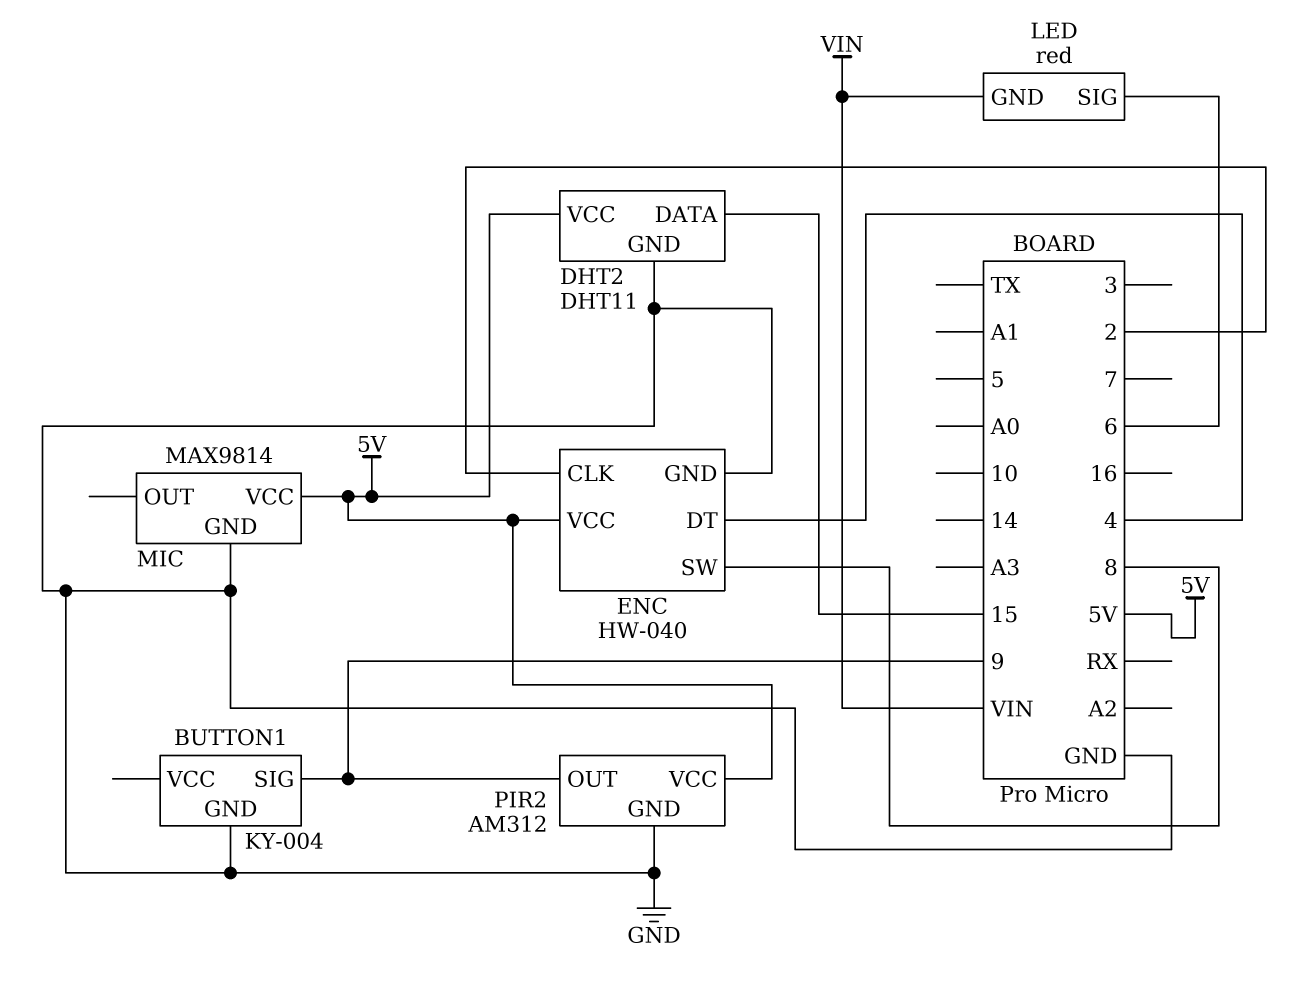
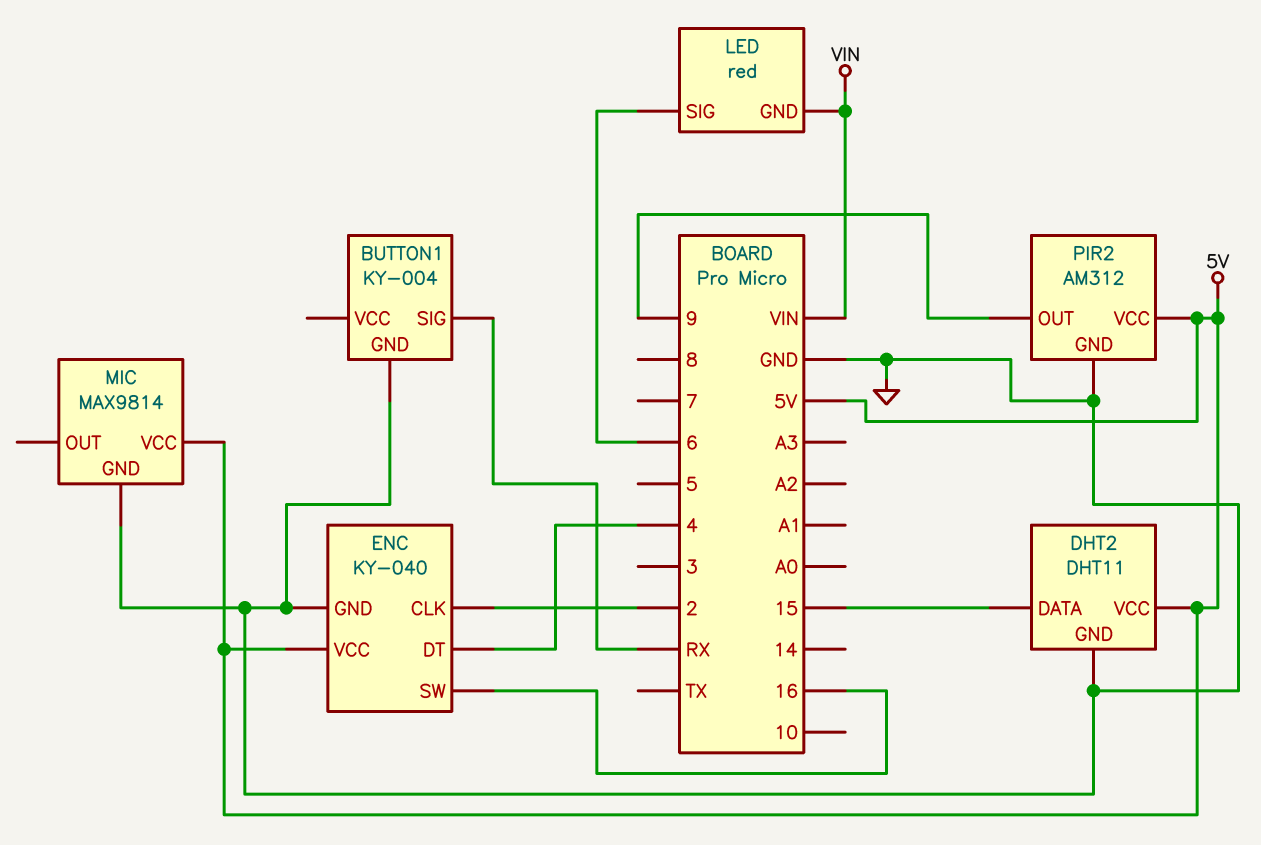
BUTTON1 pin SIG: 9 -> RX
ENC: HW-040 -> KY-040
ENC pin SW: 8 -> 16

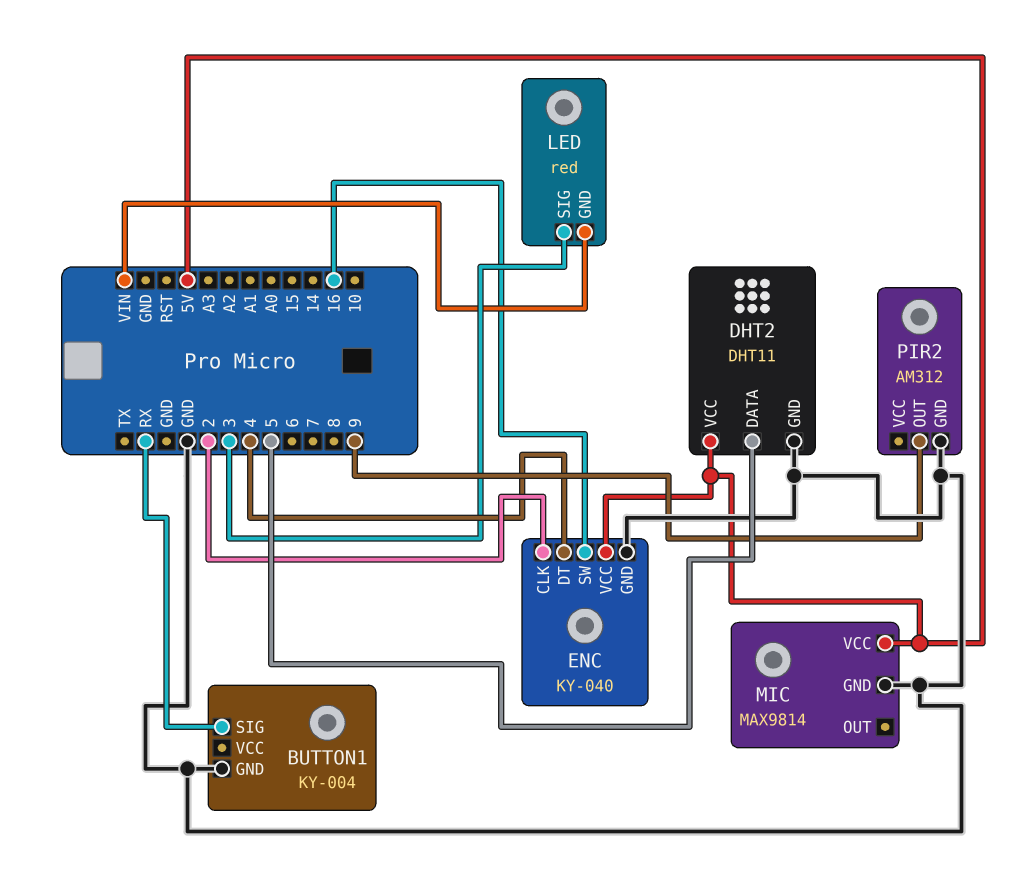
DHT2 pin DATA: 15 -> 5
LED pin SIG: 6 -> 3
PIR2 pin VCC: 5V -> none

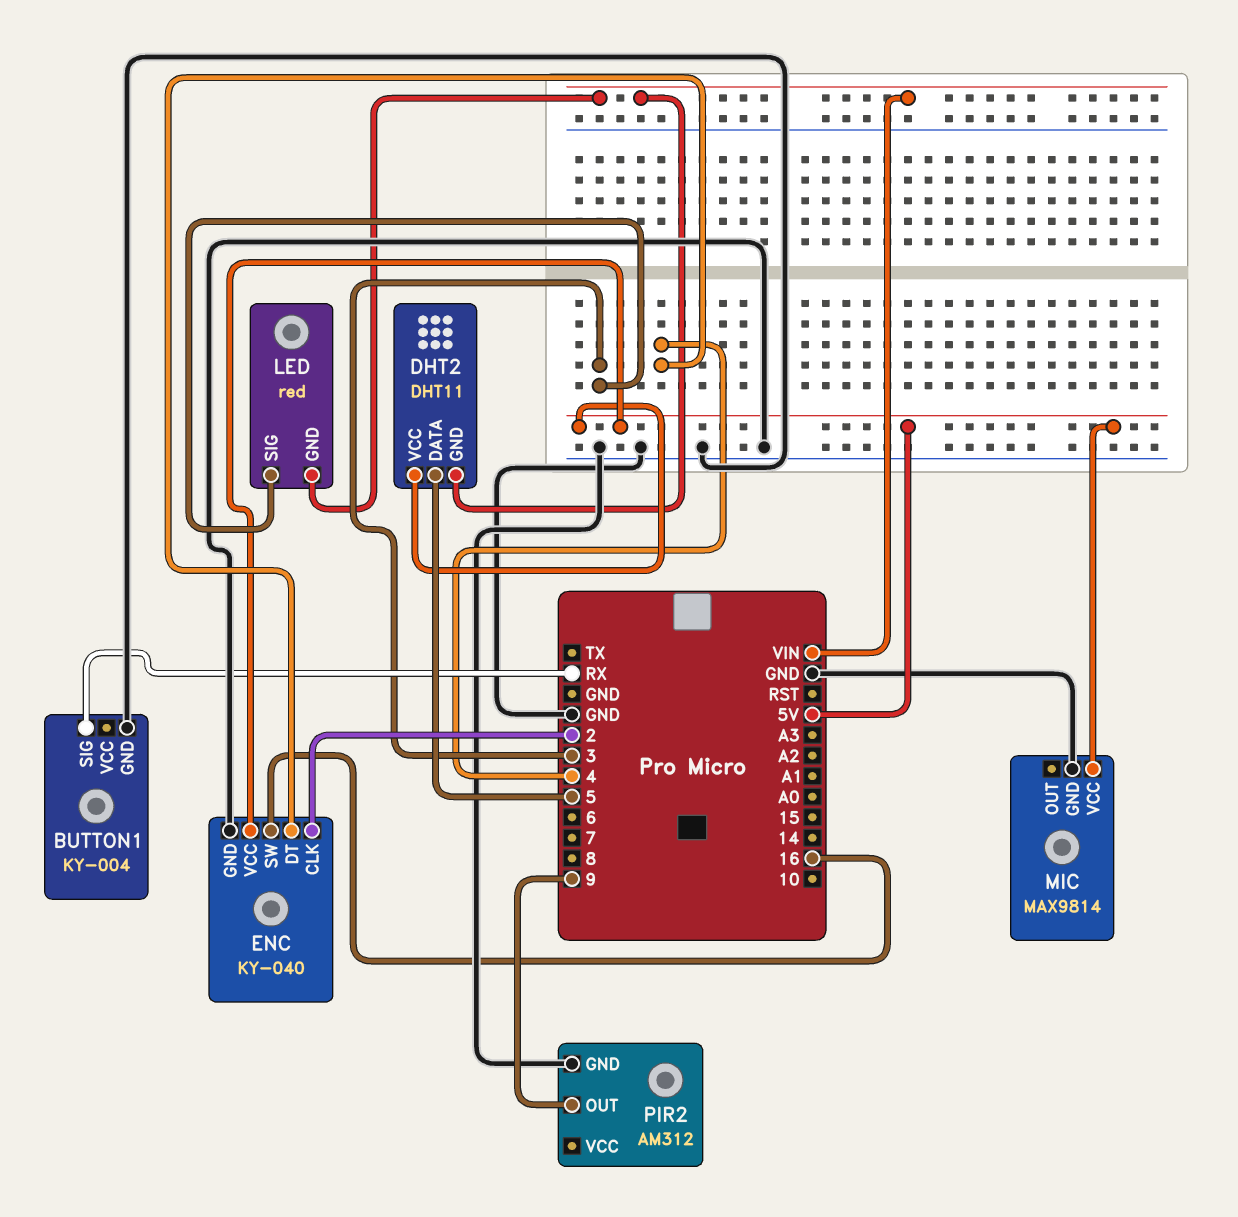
DHT2 pin GND: GND -> VIN

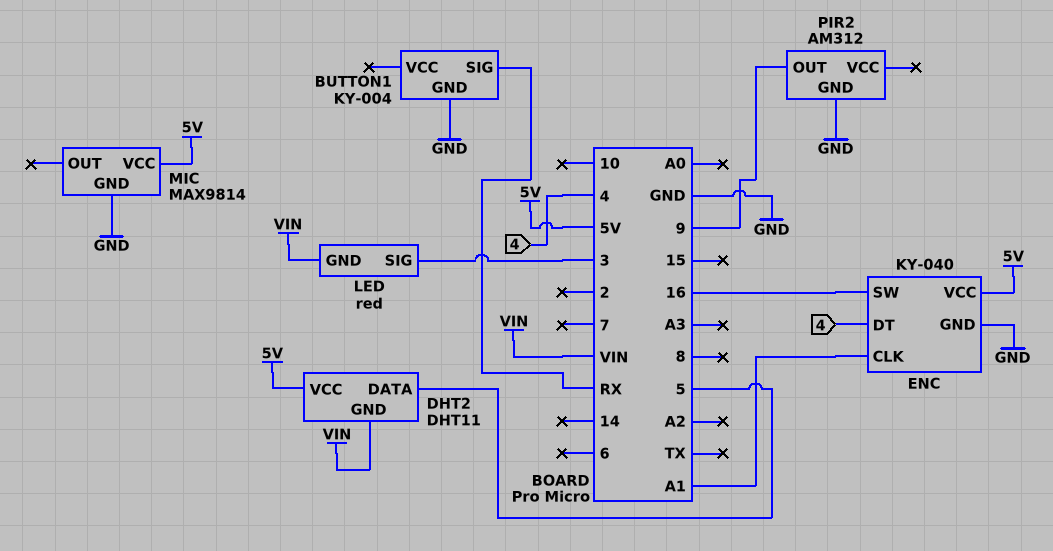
ENC pin CLK: 2 -> A1

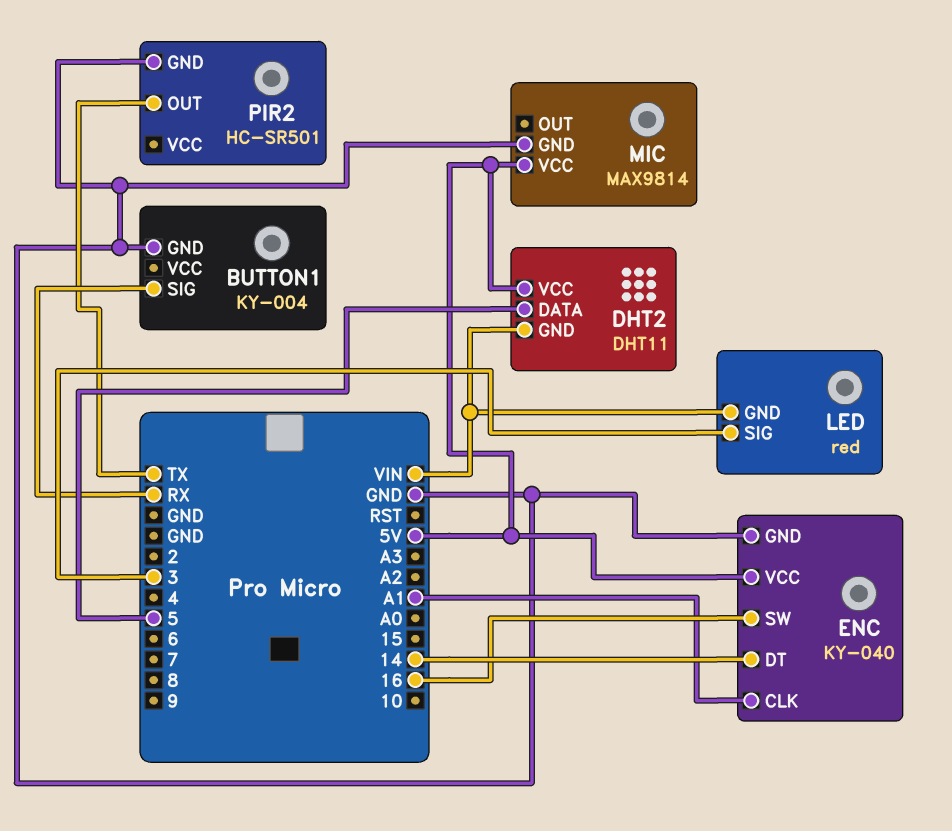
ENC pin DT: 4 -> 14
PIR2: AM312 -> HC-SR501
PIR2 pin OUT: 9 -> TX

